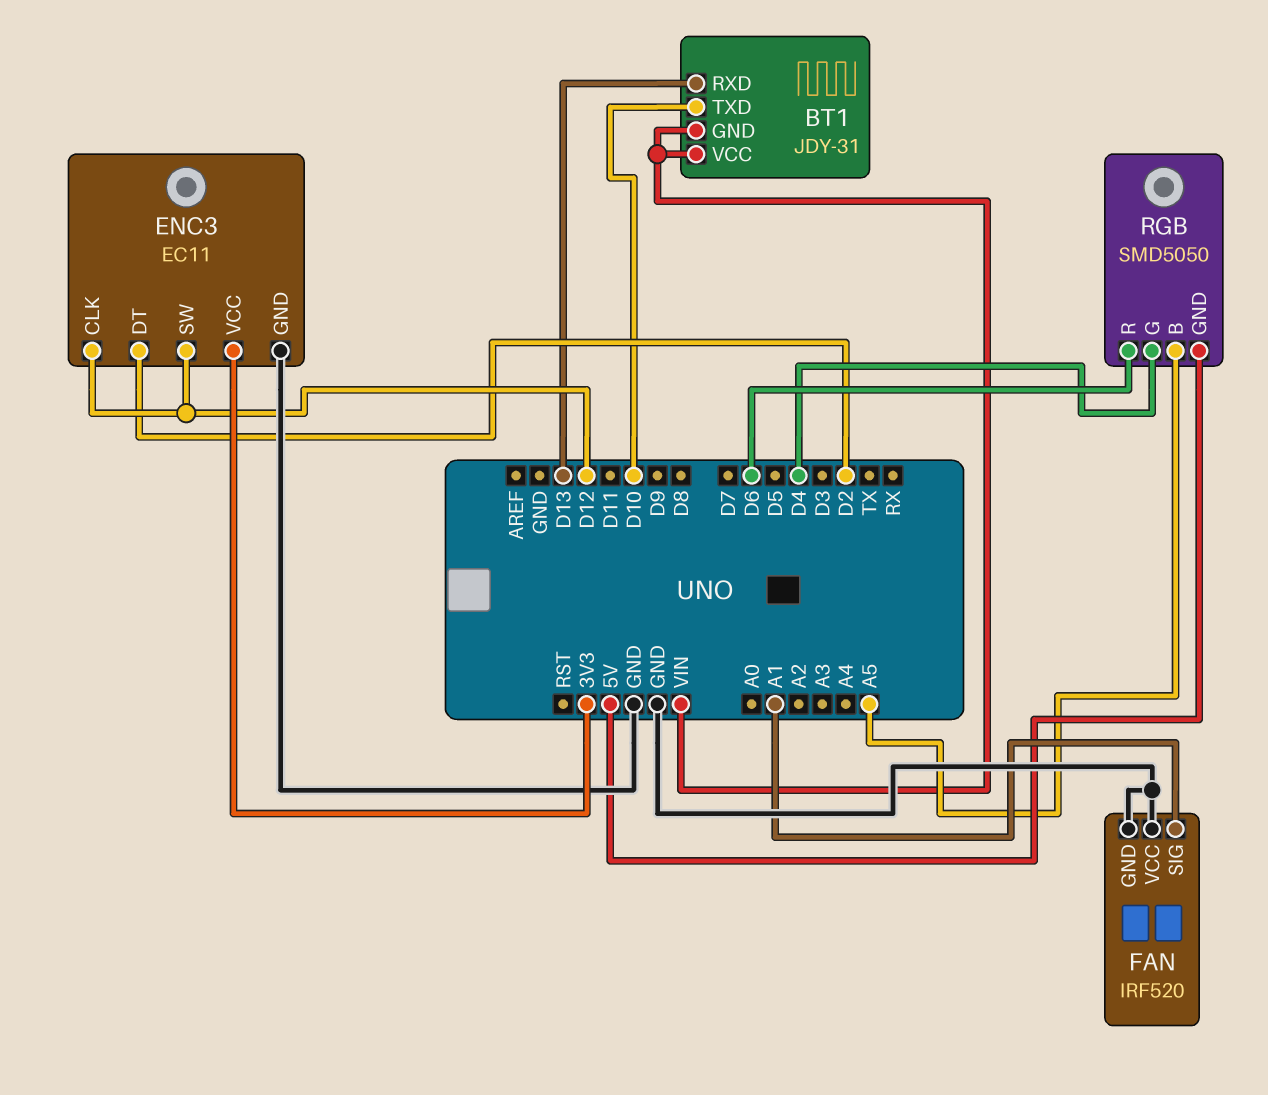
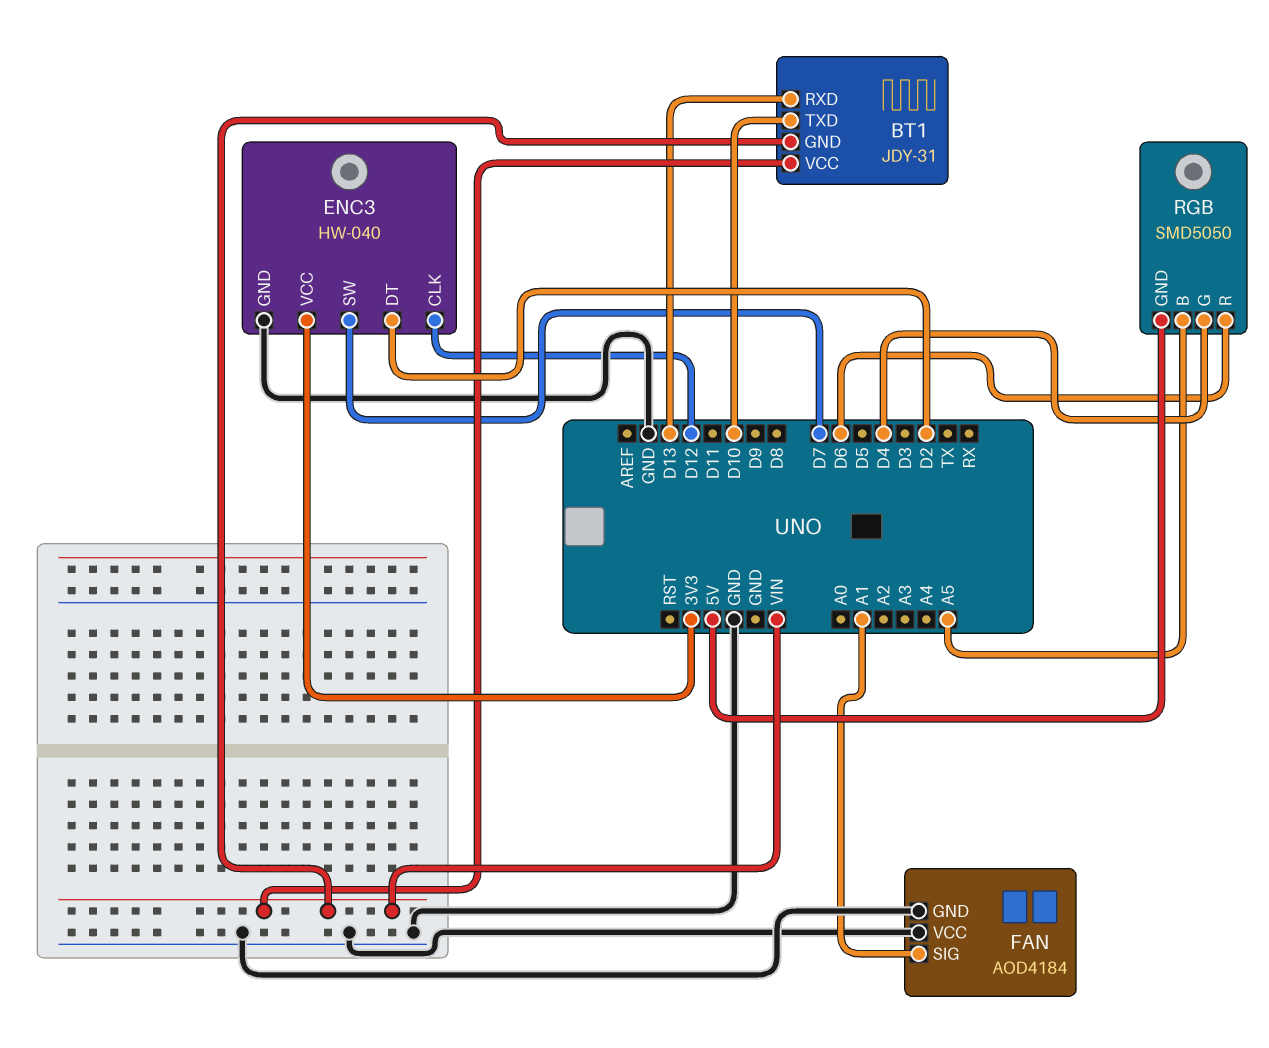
ENC3: EC11 -> HW-040
ENC3 pin SW: D12 -> D7
FAN: IRF520 -> AOD4184

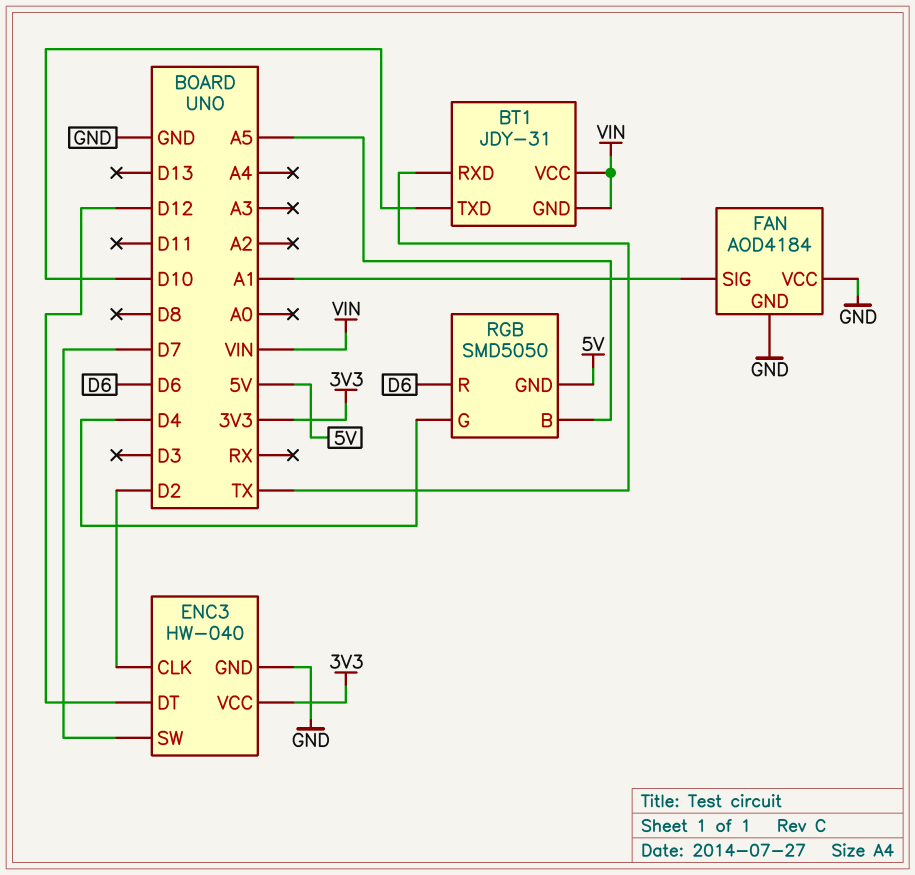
BT1 pin RXD: D13 -> TX
ENC3 pin CLK: D12 -> D2
ENC3 pin DT: D2 -> D12

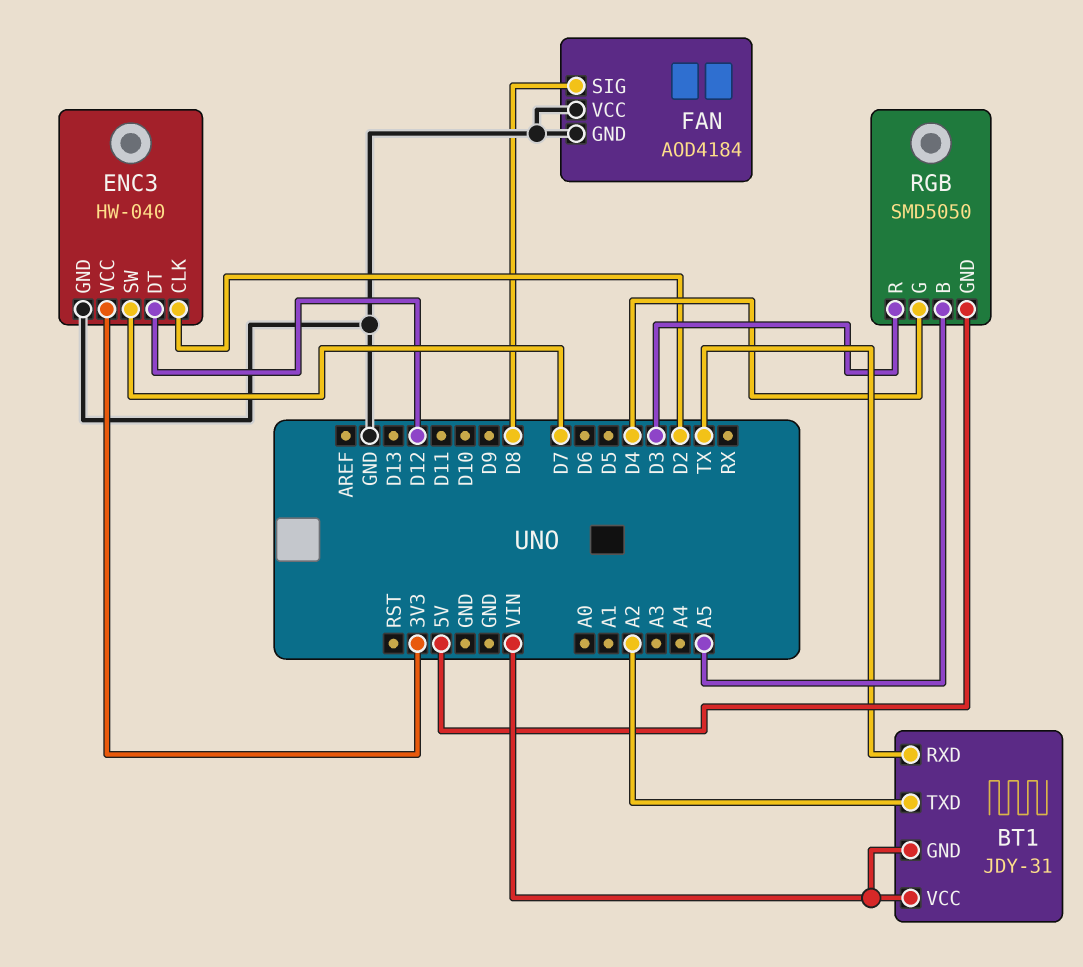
BT1 pin TXD: D10 -> A2
FAN pin SIG: A1 -> D8
RGB pin R: D6 -> D3

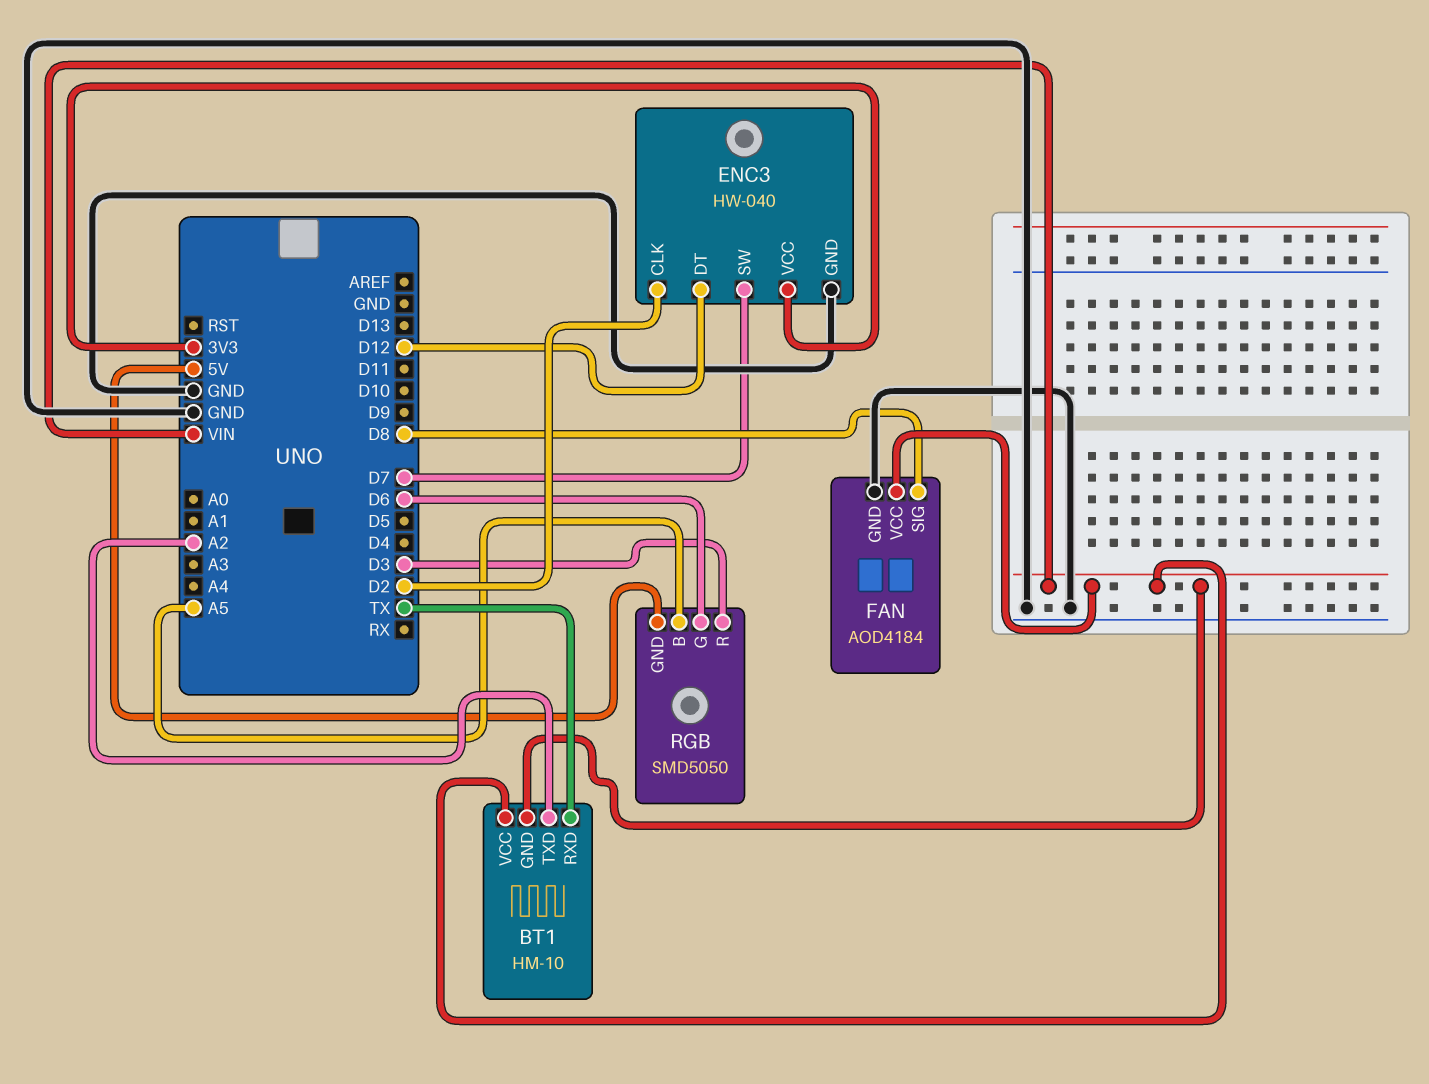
BT1: JDY-31 -> HM-10
FAN pin VCC: GND -> VIN
RGB pin G: D4 -> D6

